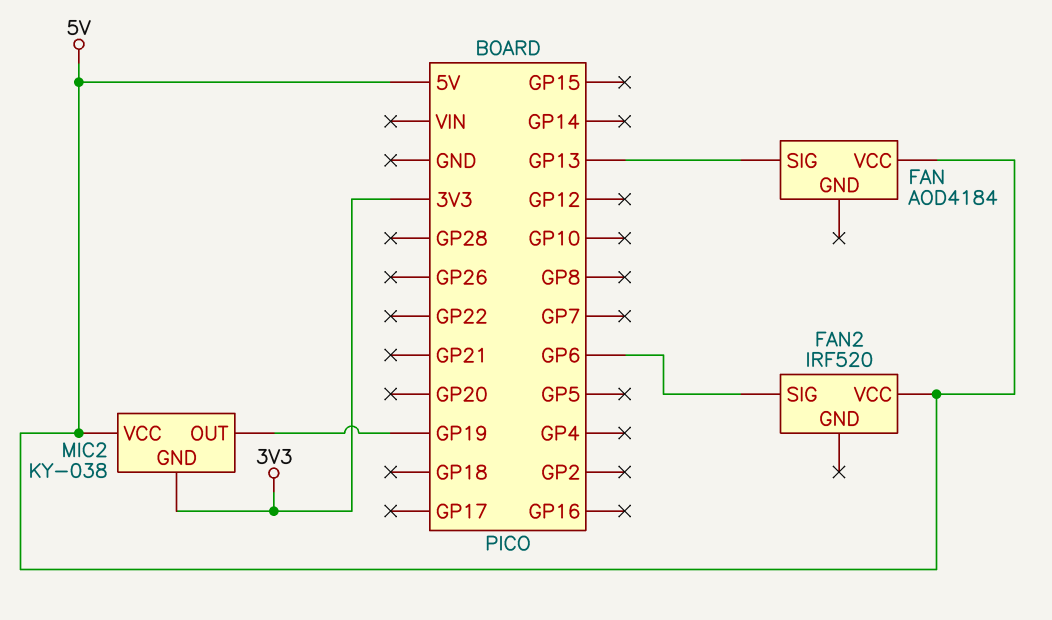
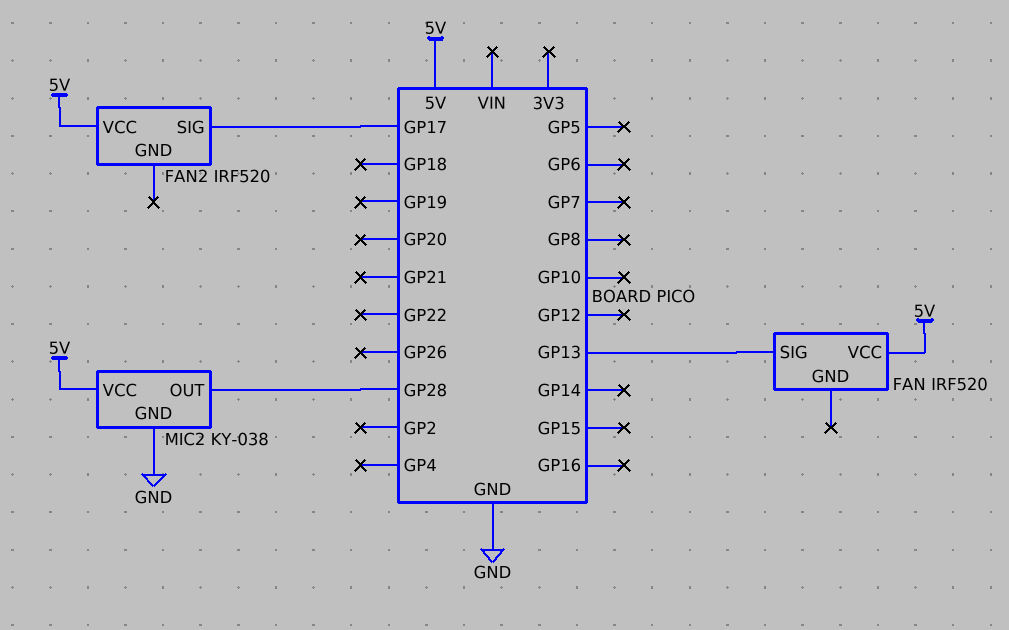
FAN: AOD4184 -> IRF520
FAN2 pin SIG: GP6 -> GP17
MIC2 pin GND: 3V3 -> GND
MIC2 pin OUT: GP19 -> GP28

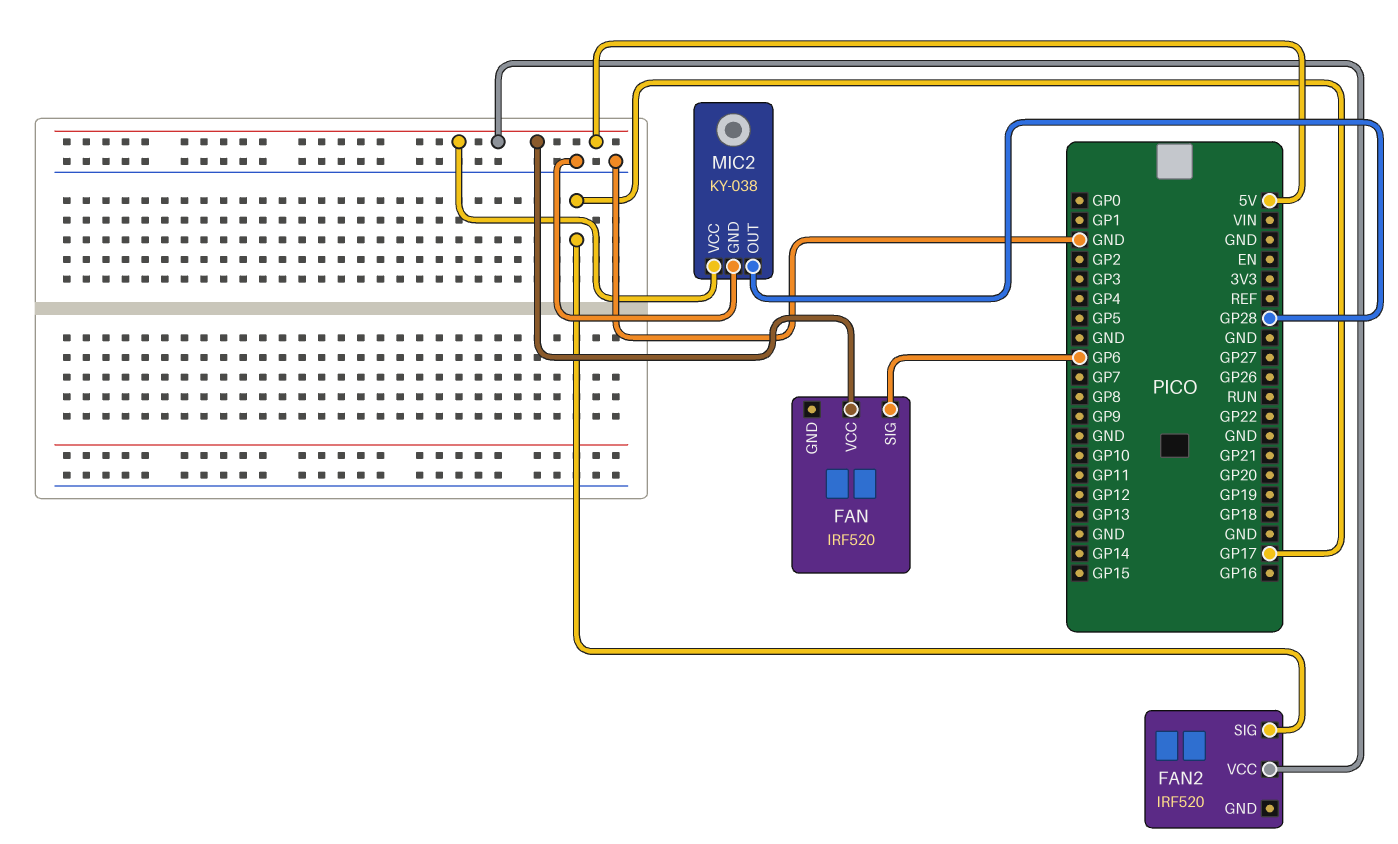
FAN pin SIG: GP13 -> GP6

